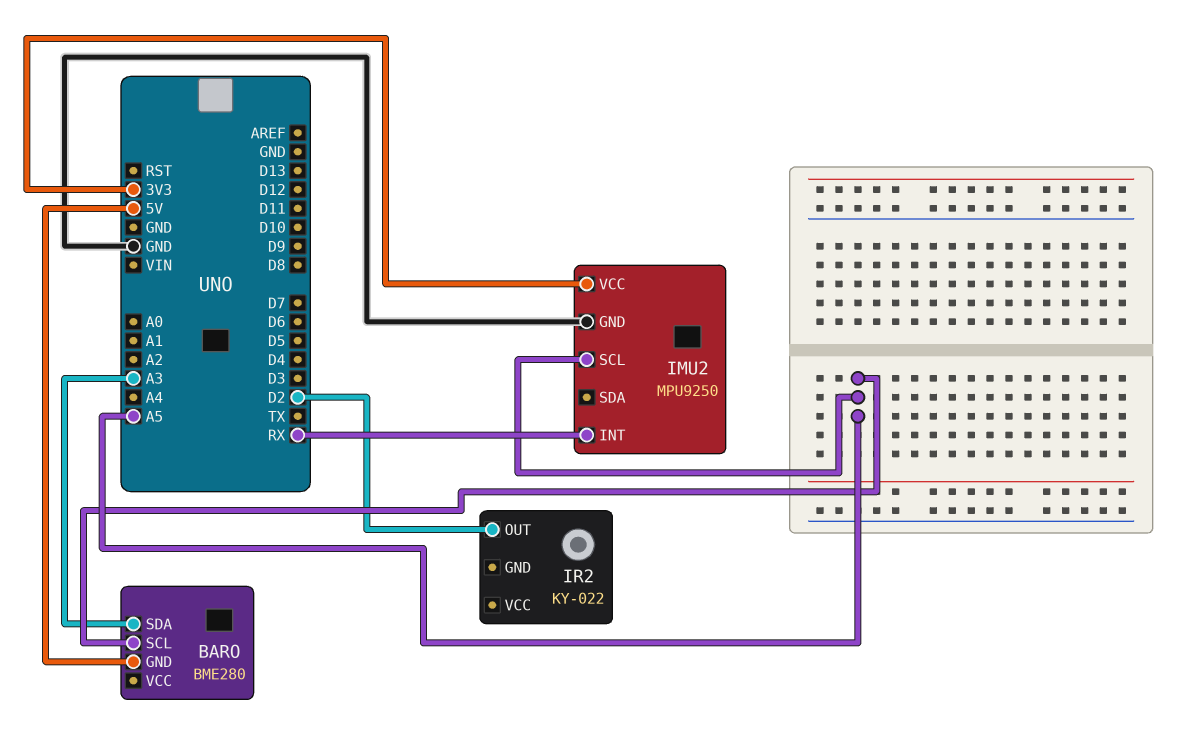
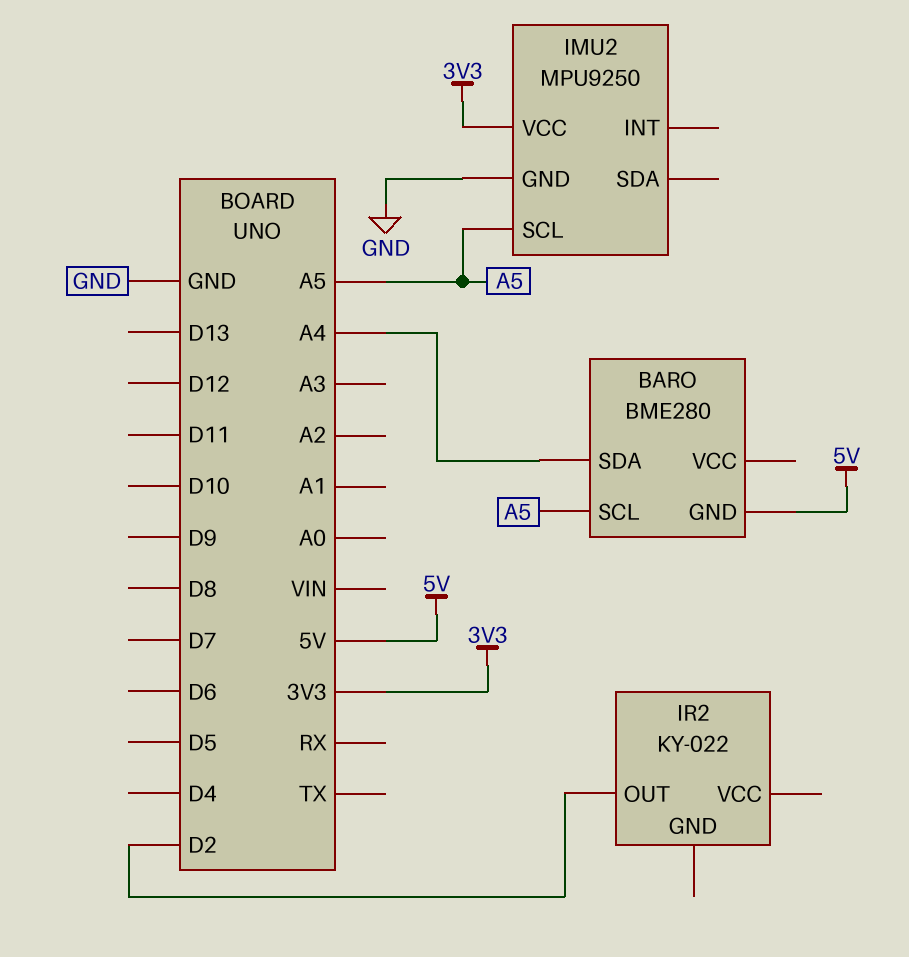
BARO pin SDA: A3 -> A4
IMU2 pin INT: RX -> none

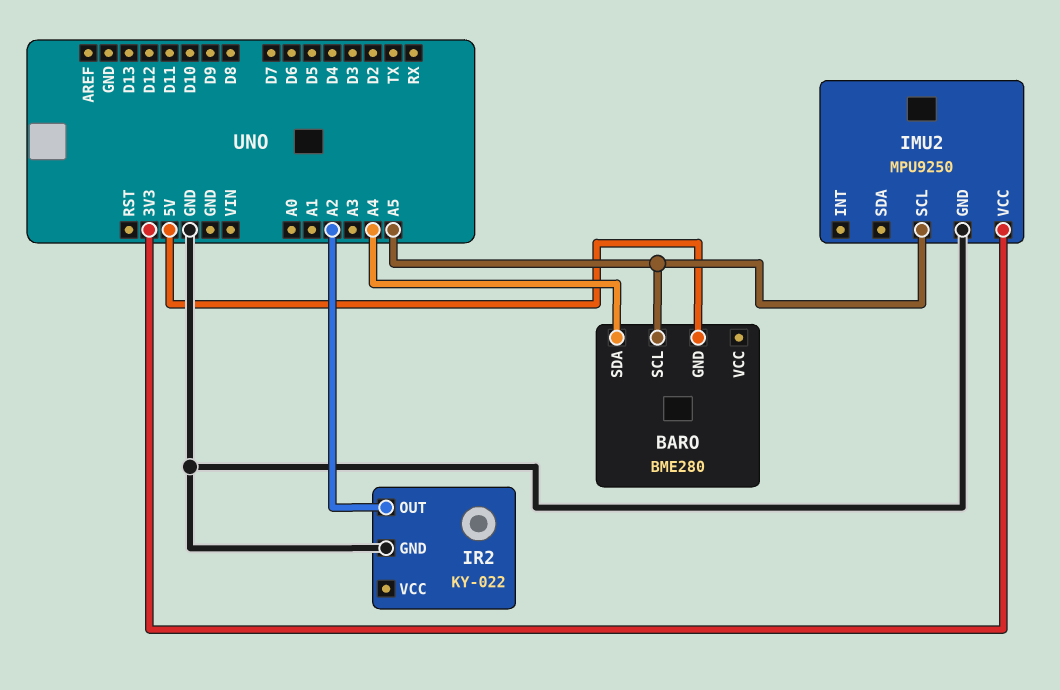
IR2 pin GND: none -> GND
IR2 pin OUT: D2 -> A2

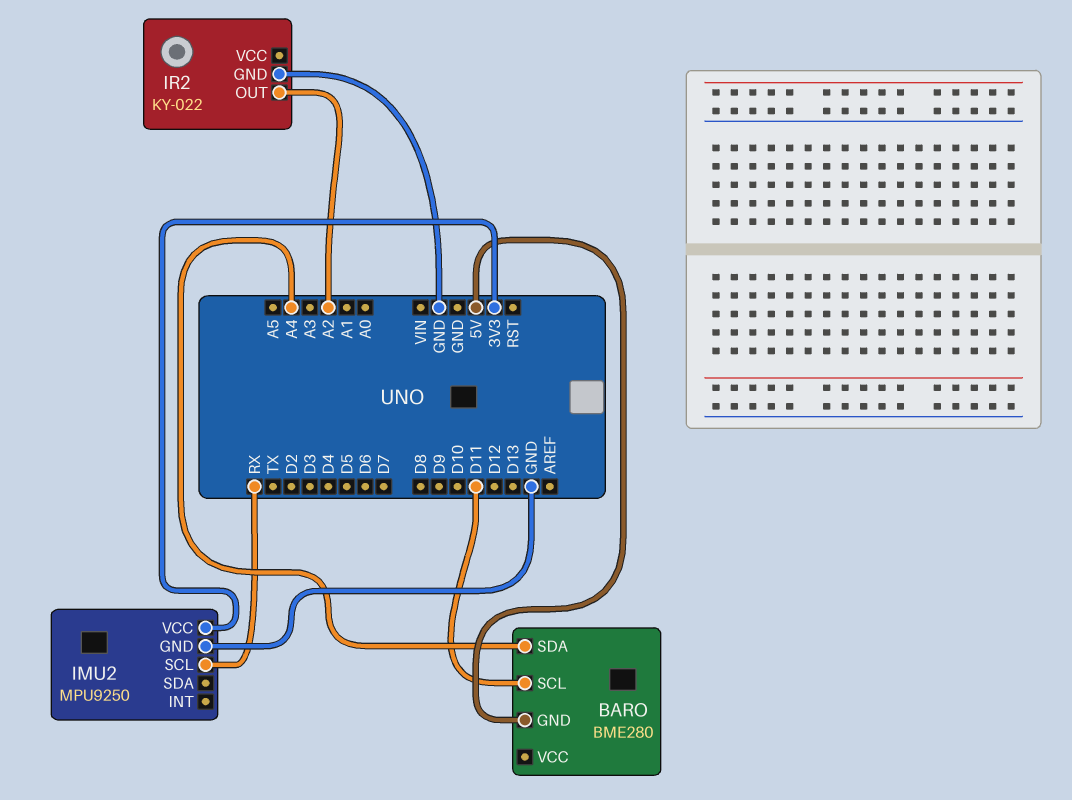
BARO pin SCL: A5 -> D11
IMU2 pin SCL: A5 -> RX

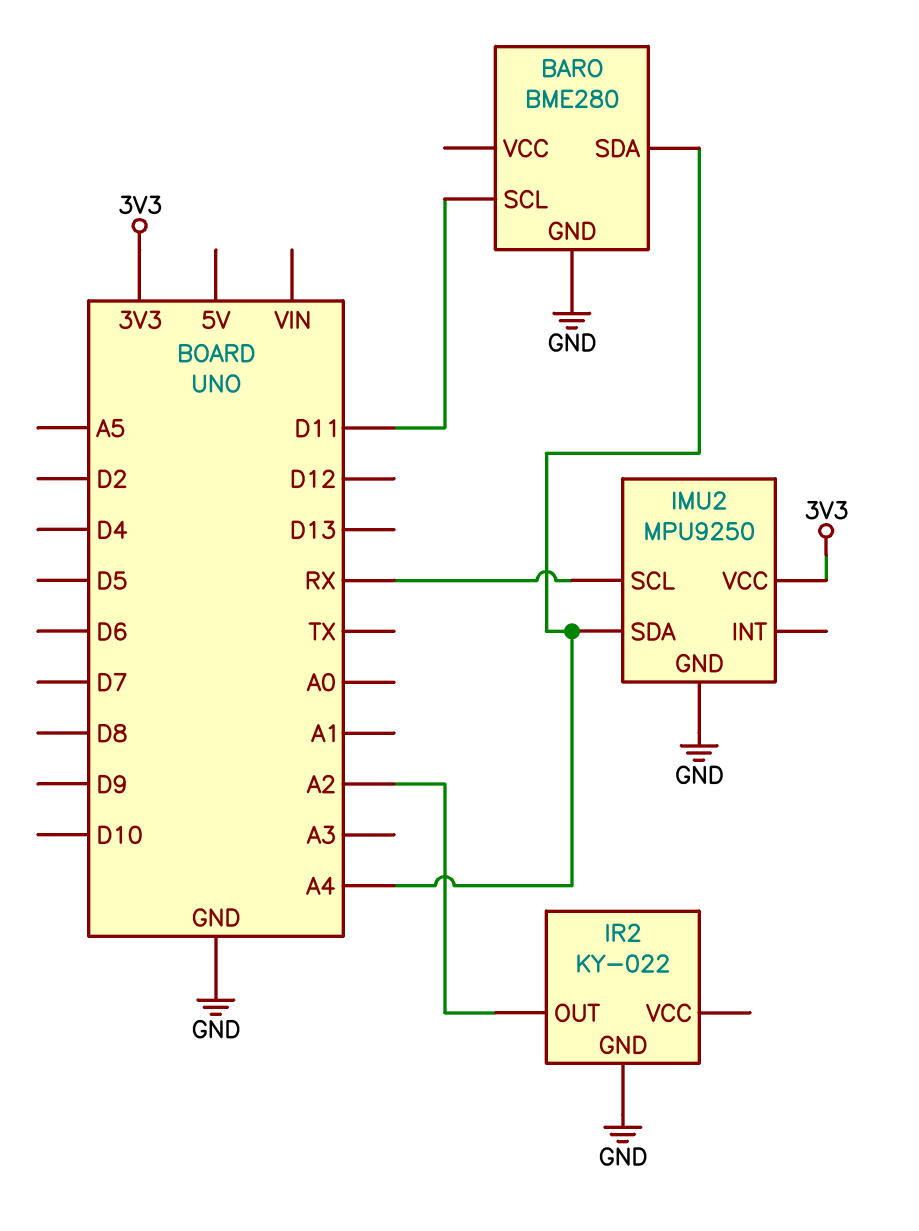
BARO pin GND: 5V -> GND
IMU2 pin SDA: none -> A4

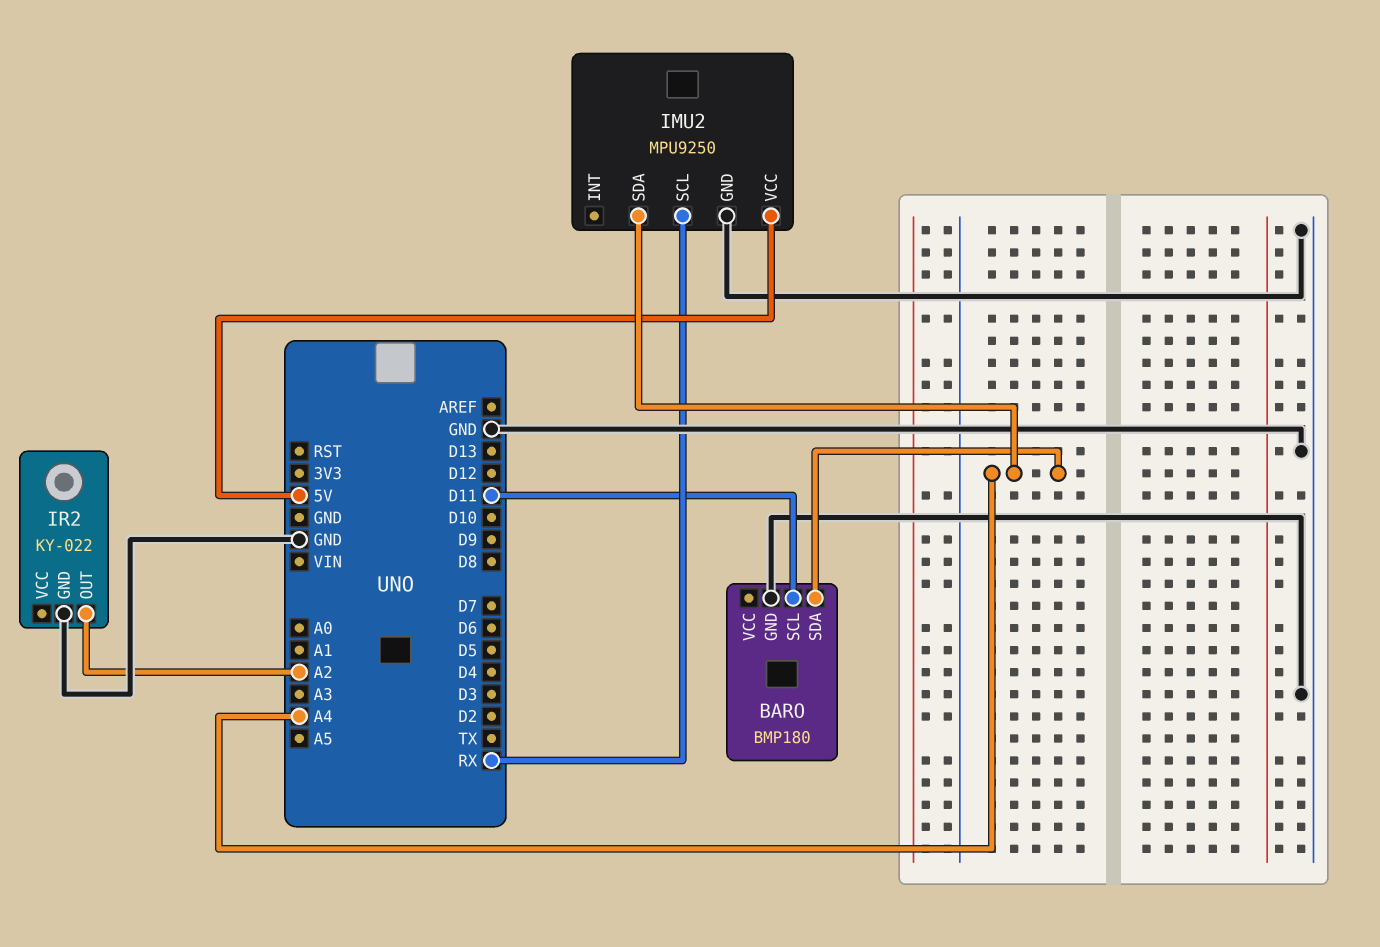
BARO: BME280 -> BMP180
IMU2 pin VCC: 3V3 -> 5V

